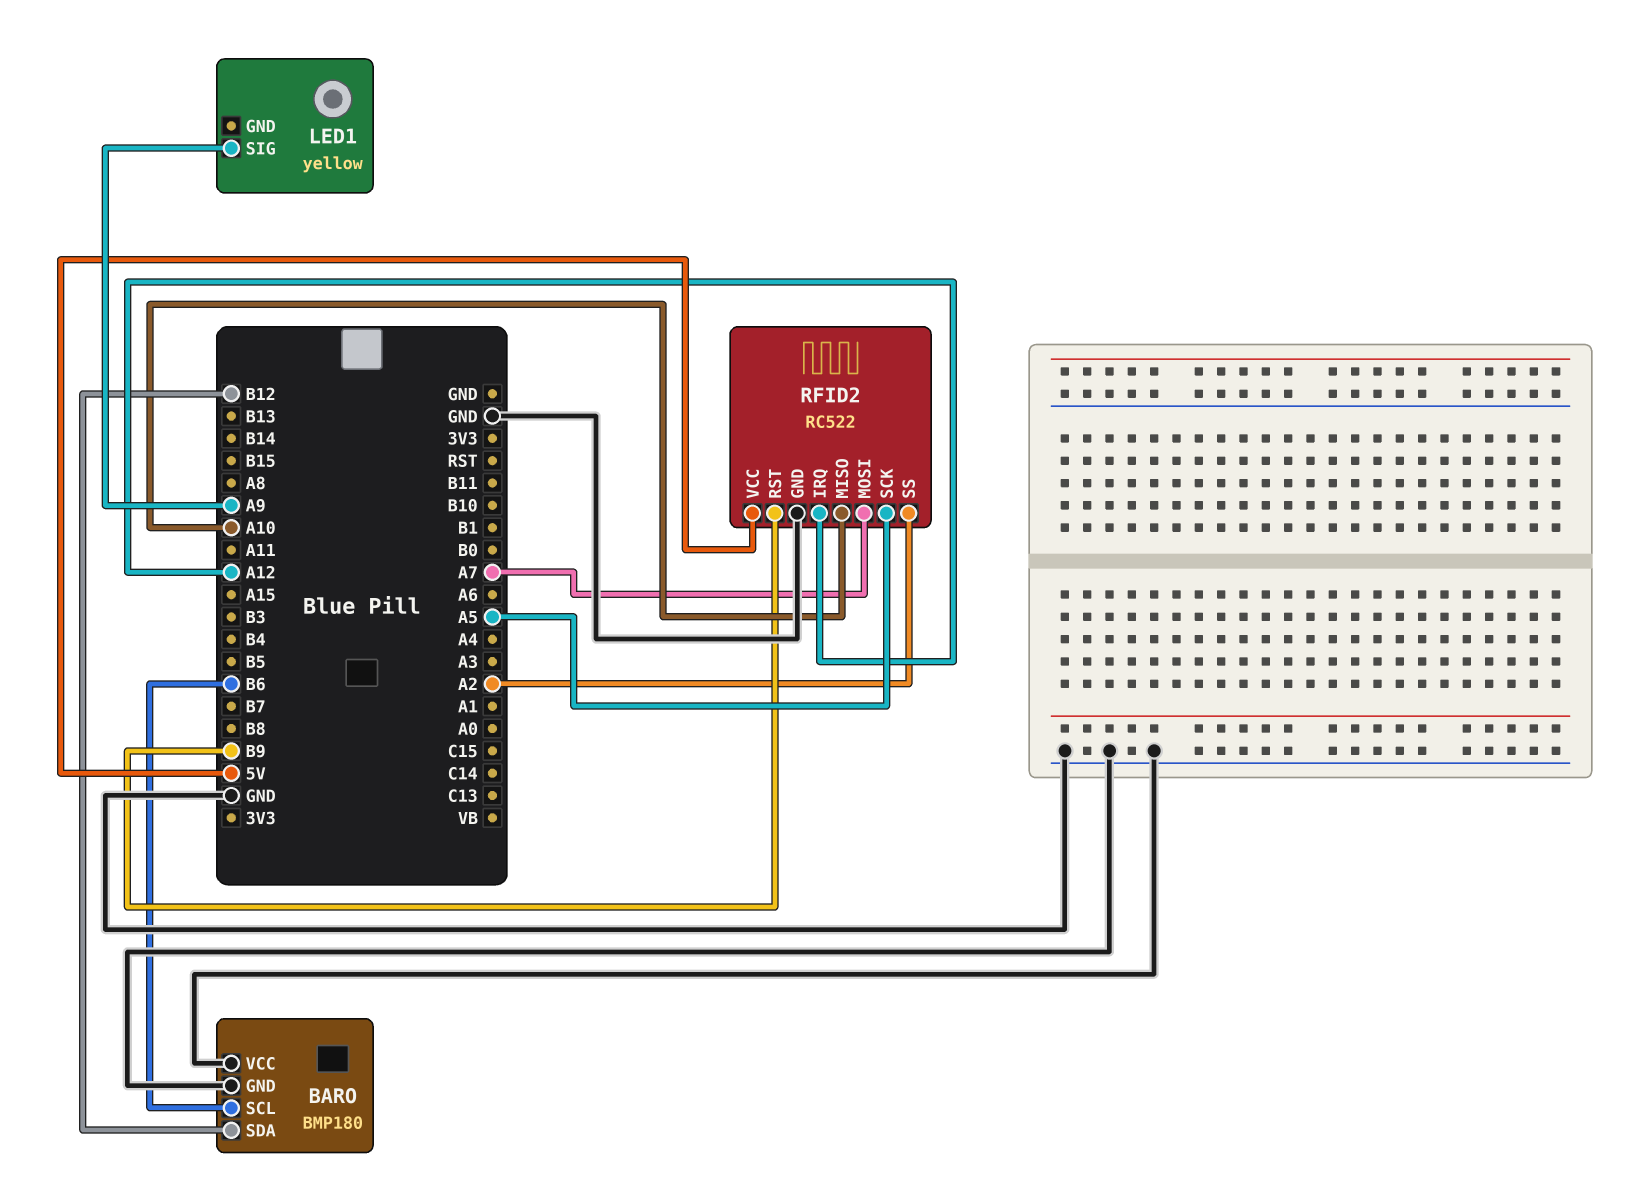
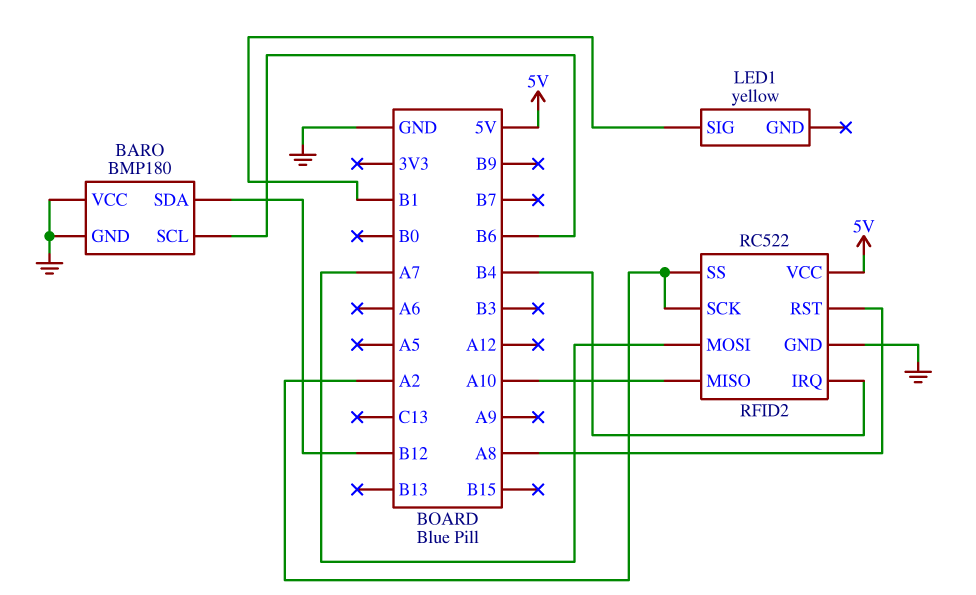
LED1 pin SIG: A9 -> B1
RFID2 pin IRQ: A12 -> B4
RFID2 pin RST: B9 -> A8
RFID2 pin SCK: A5 -> A2

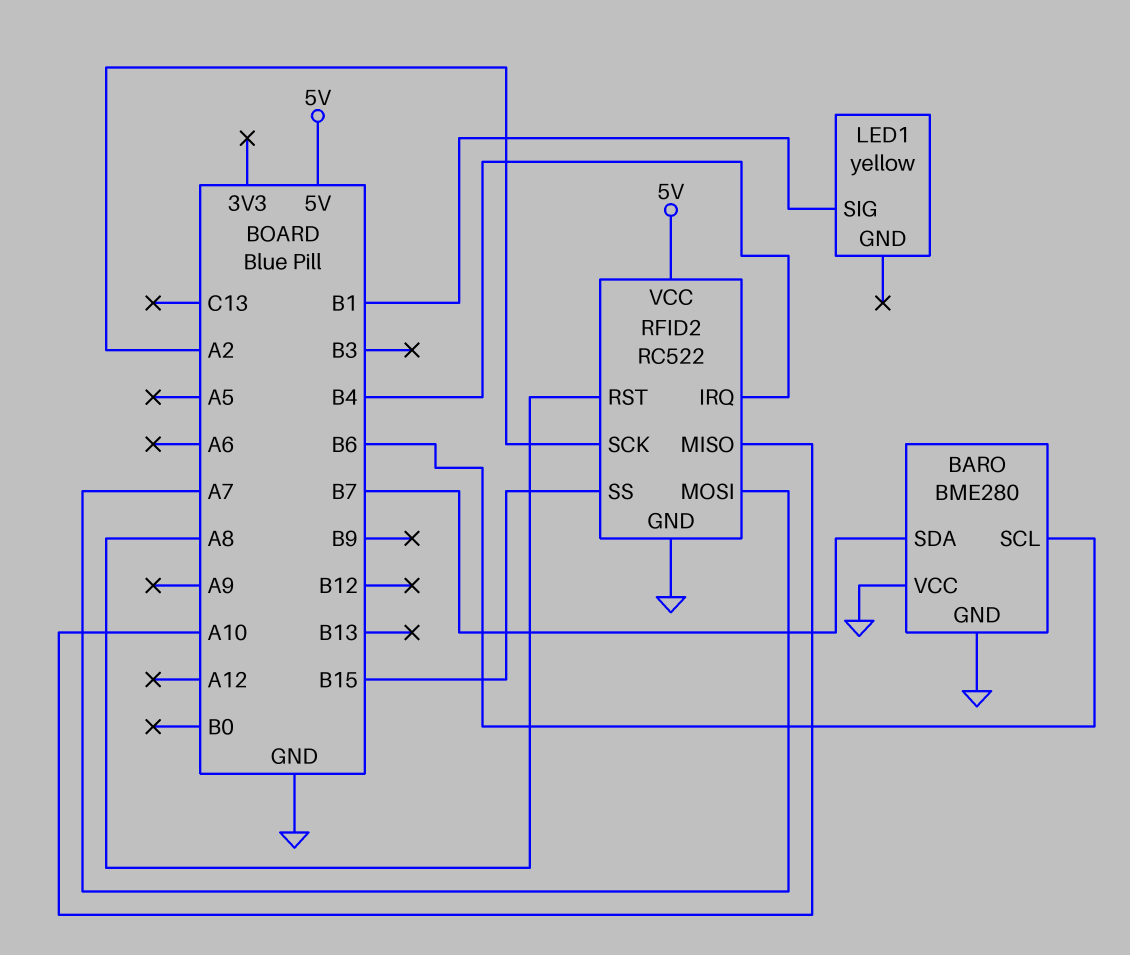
BARO: BMP180 -> BME280
BARO pin SDA: B12 -> B7
RFID2 pin SS: A2 -> B15

